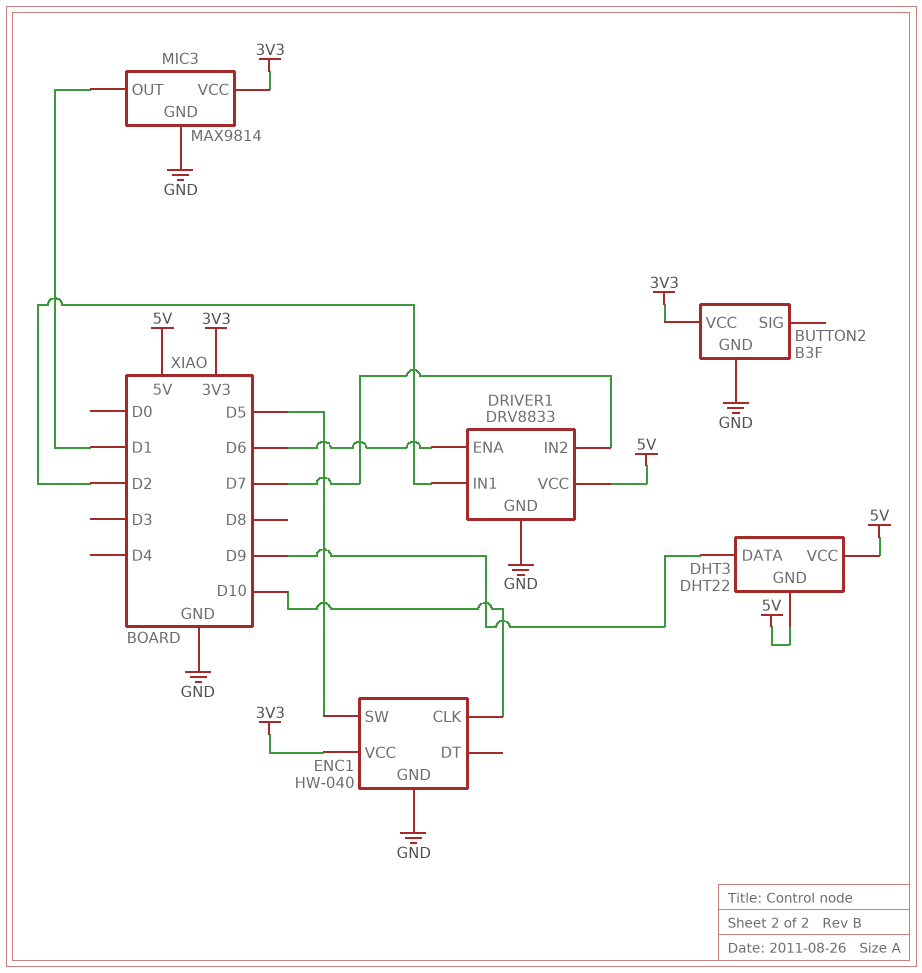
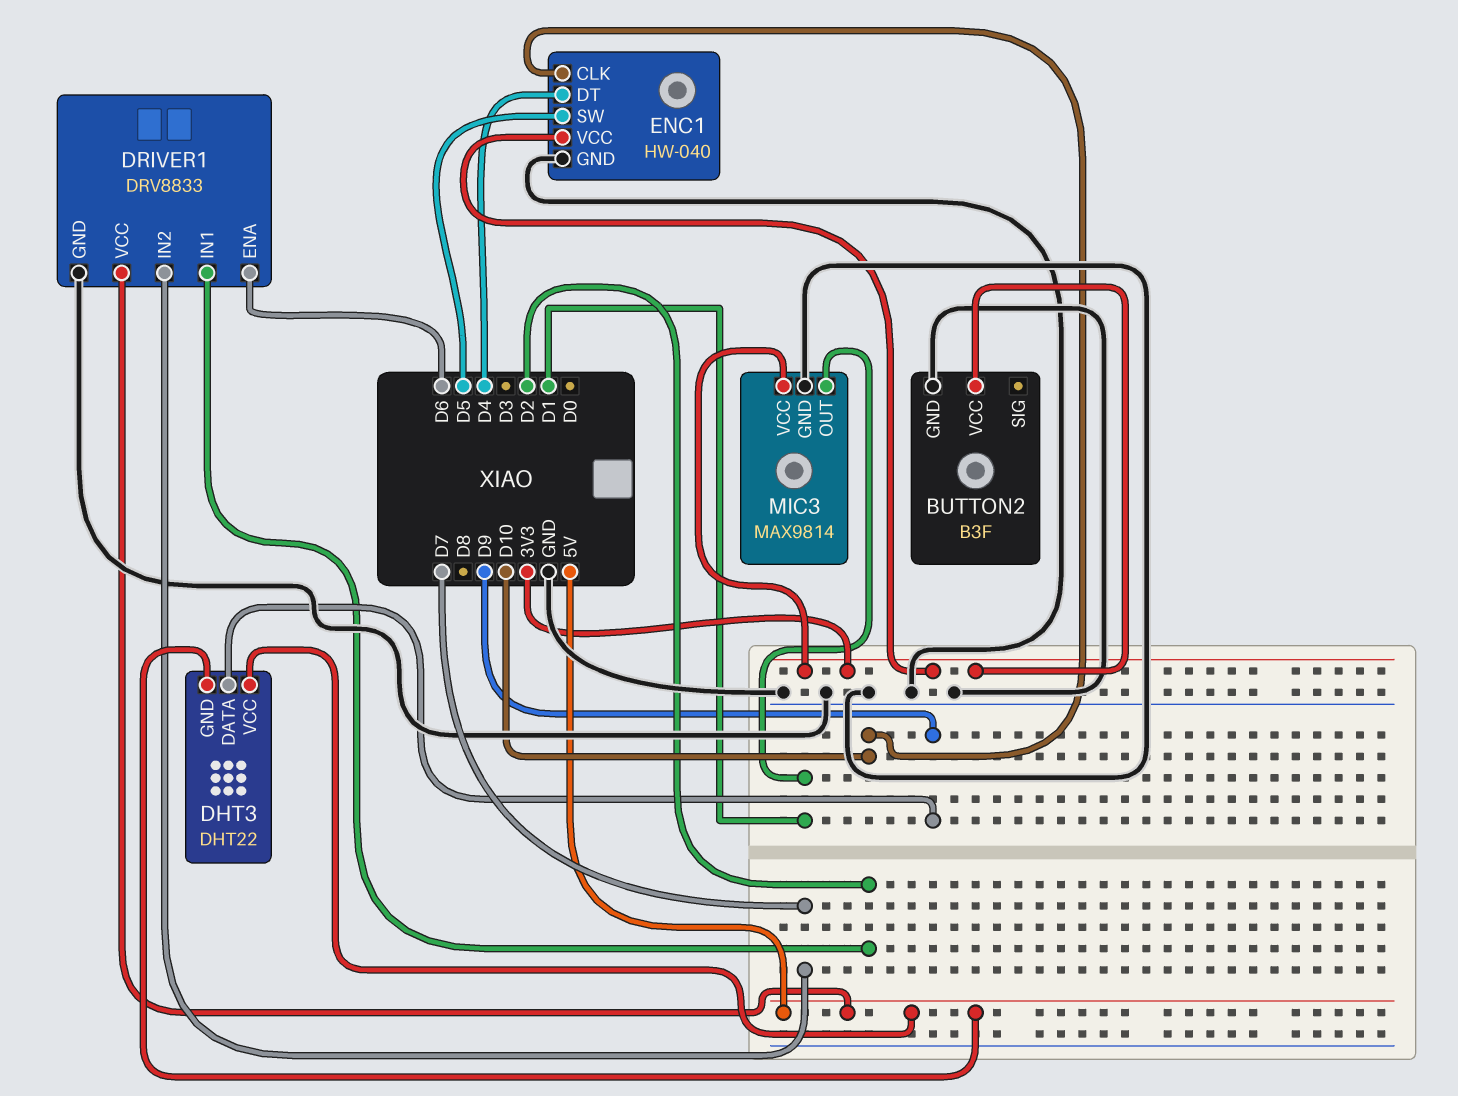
ENC1 pin DT: none -> D4

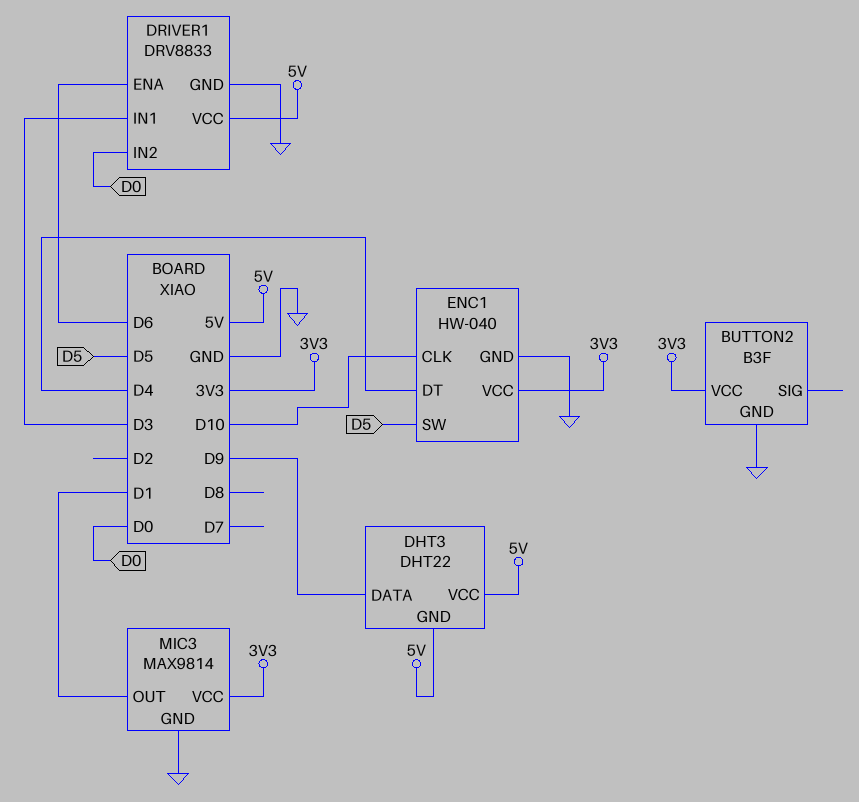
DRIVER1 pin IN1: D2 -> D3
DRIVER1 pin IN2: D7 -> D0

